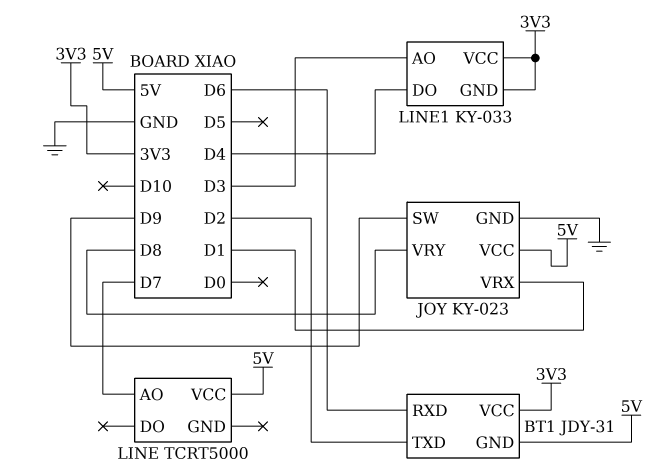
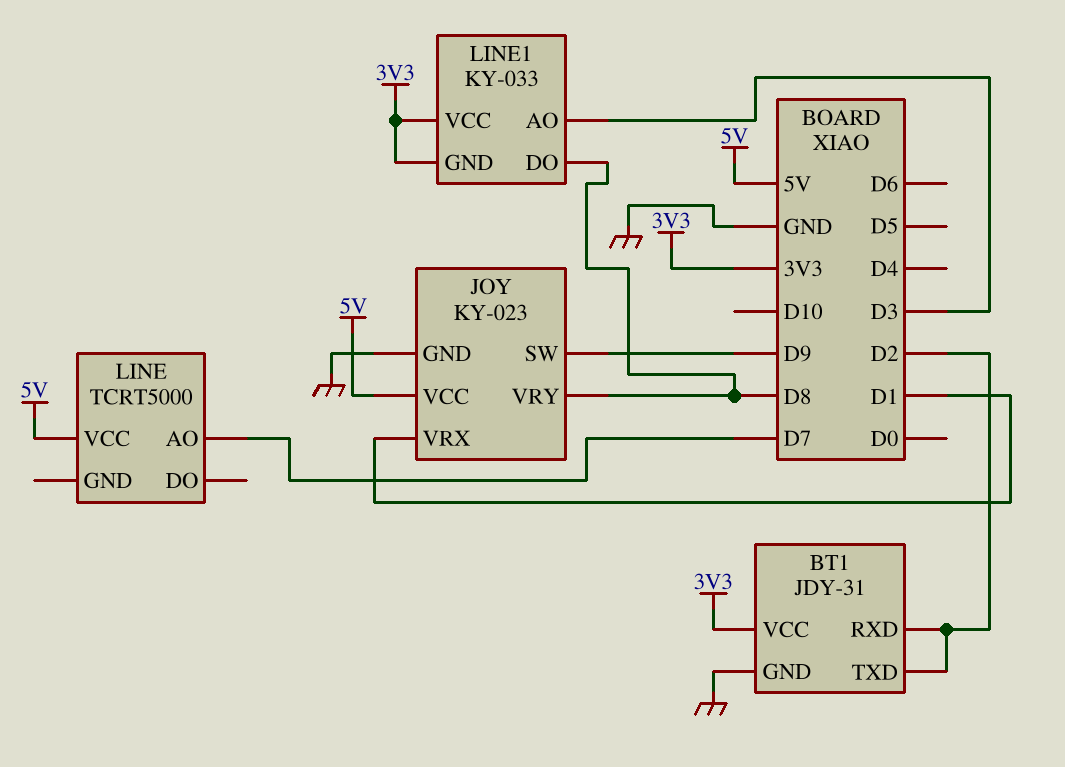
BT1 pin GND: 5V -> GND
BT1 pin RXD: D6 -> D2
LINE1 pin DO: D4 -> D8

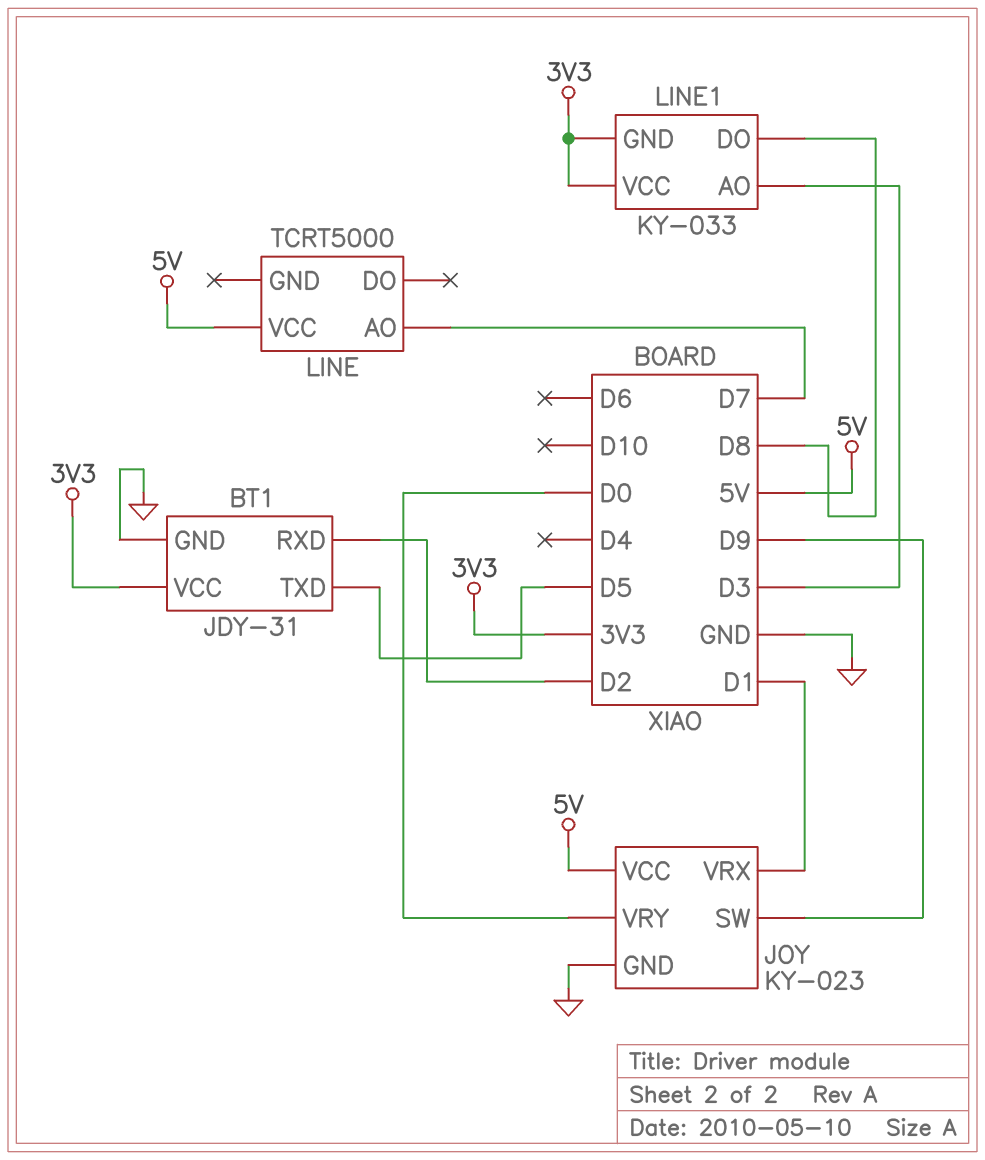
BT1 pin TXD: D2 -> D5
JOY pin VRY: D8 -> D0

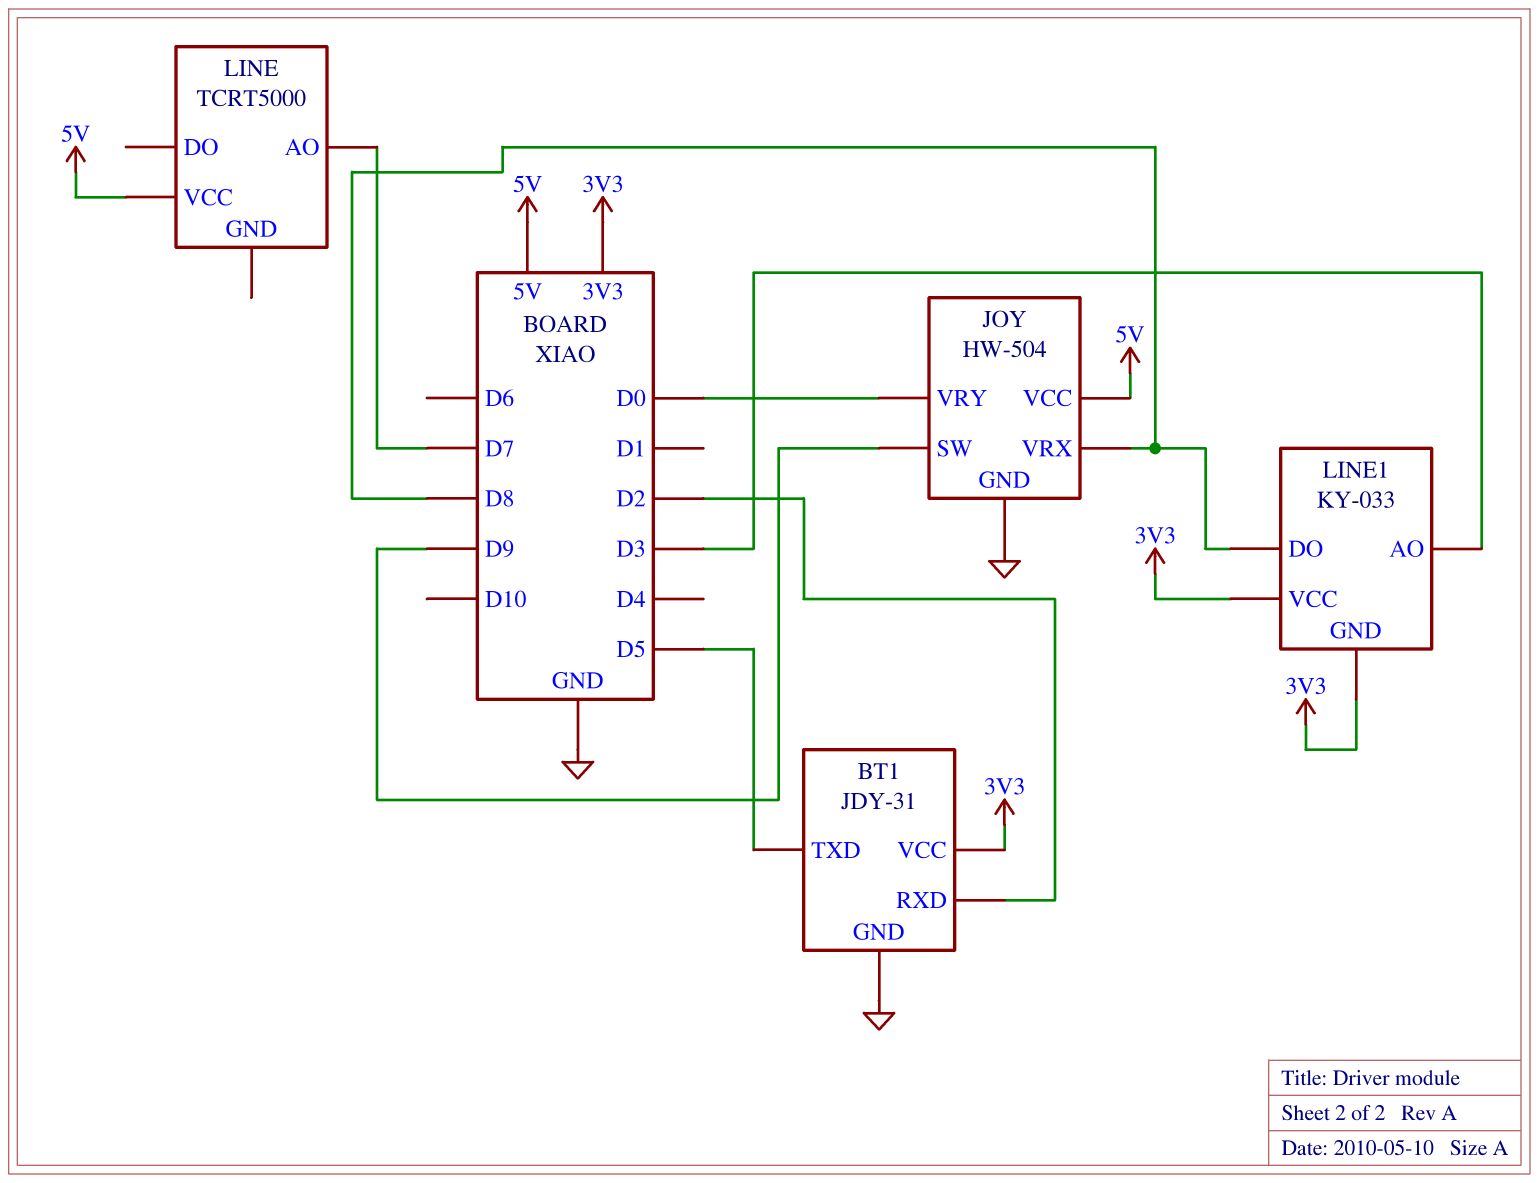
JOY: KY-023 -> HW-504
JOY pin VRX: D1 -> D8

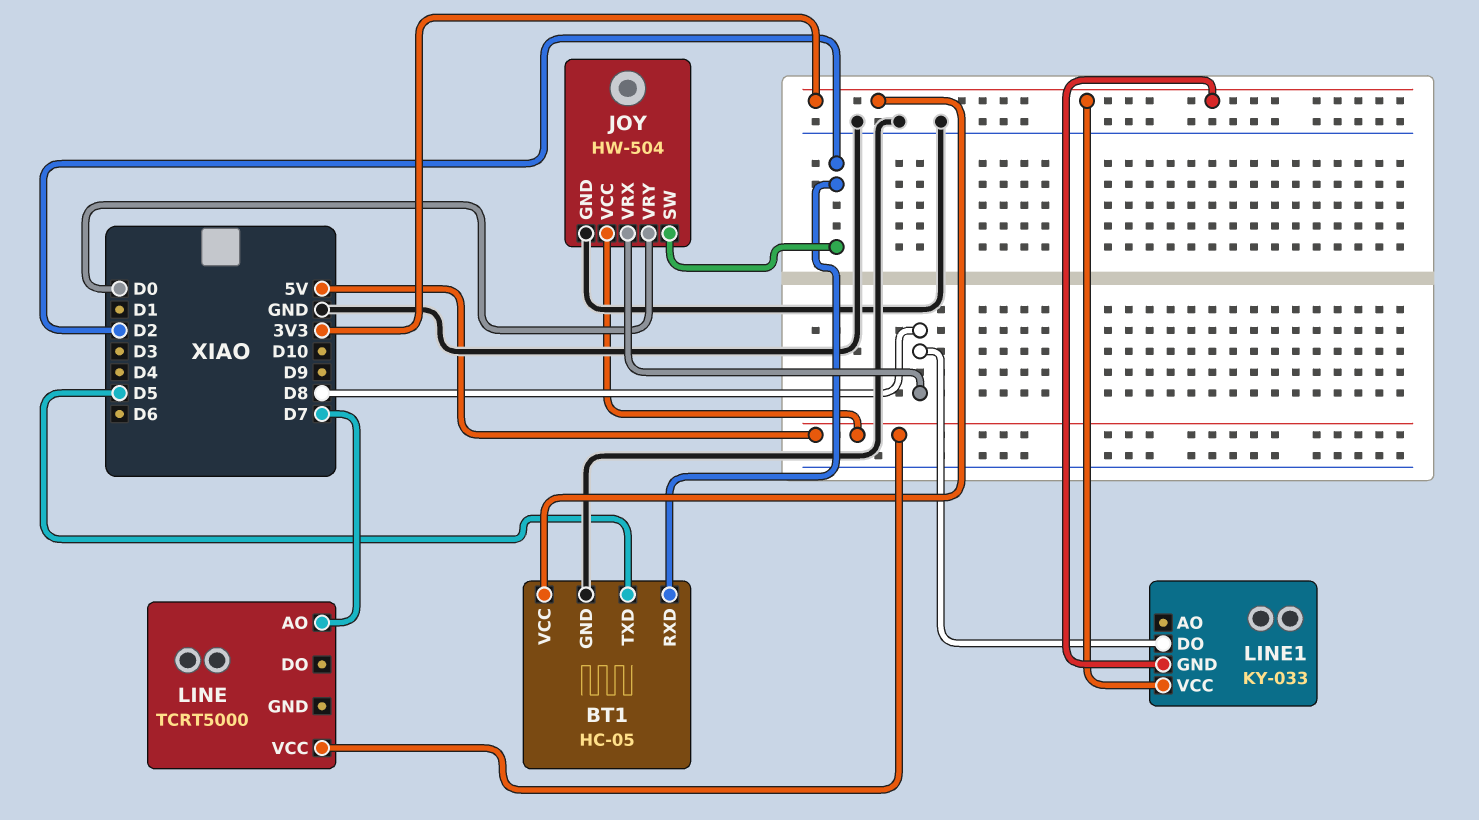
BT1: JDY-31 -> HC-05
JOY pin SW: D9 -> D2
LINE1 pin AO: D3 -> none

